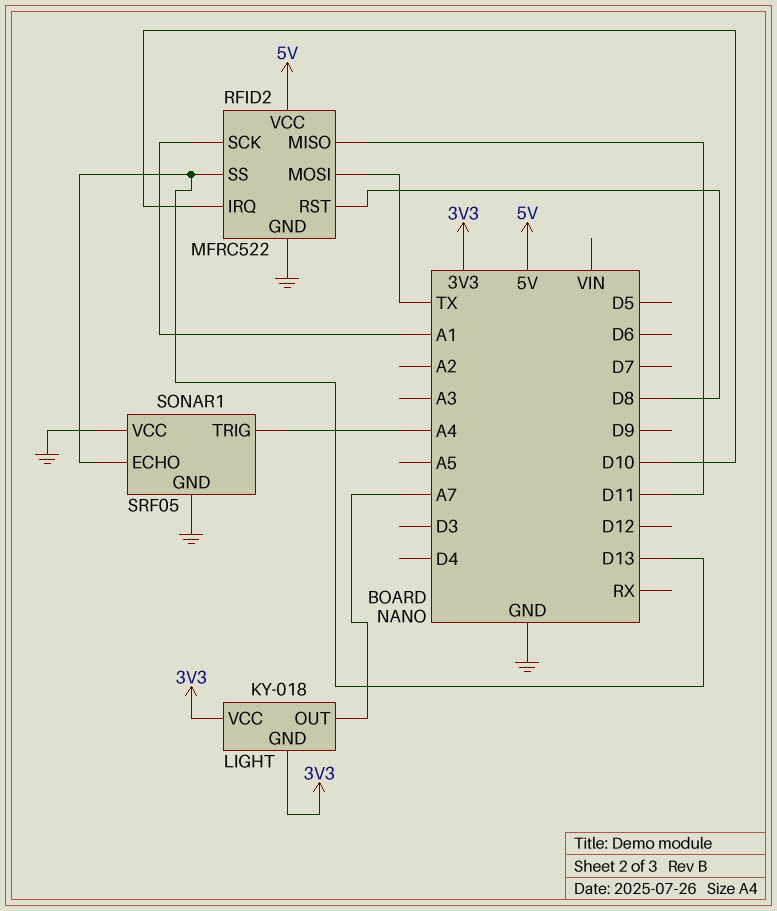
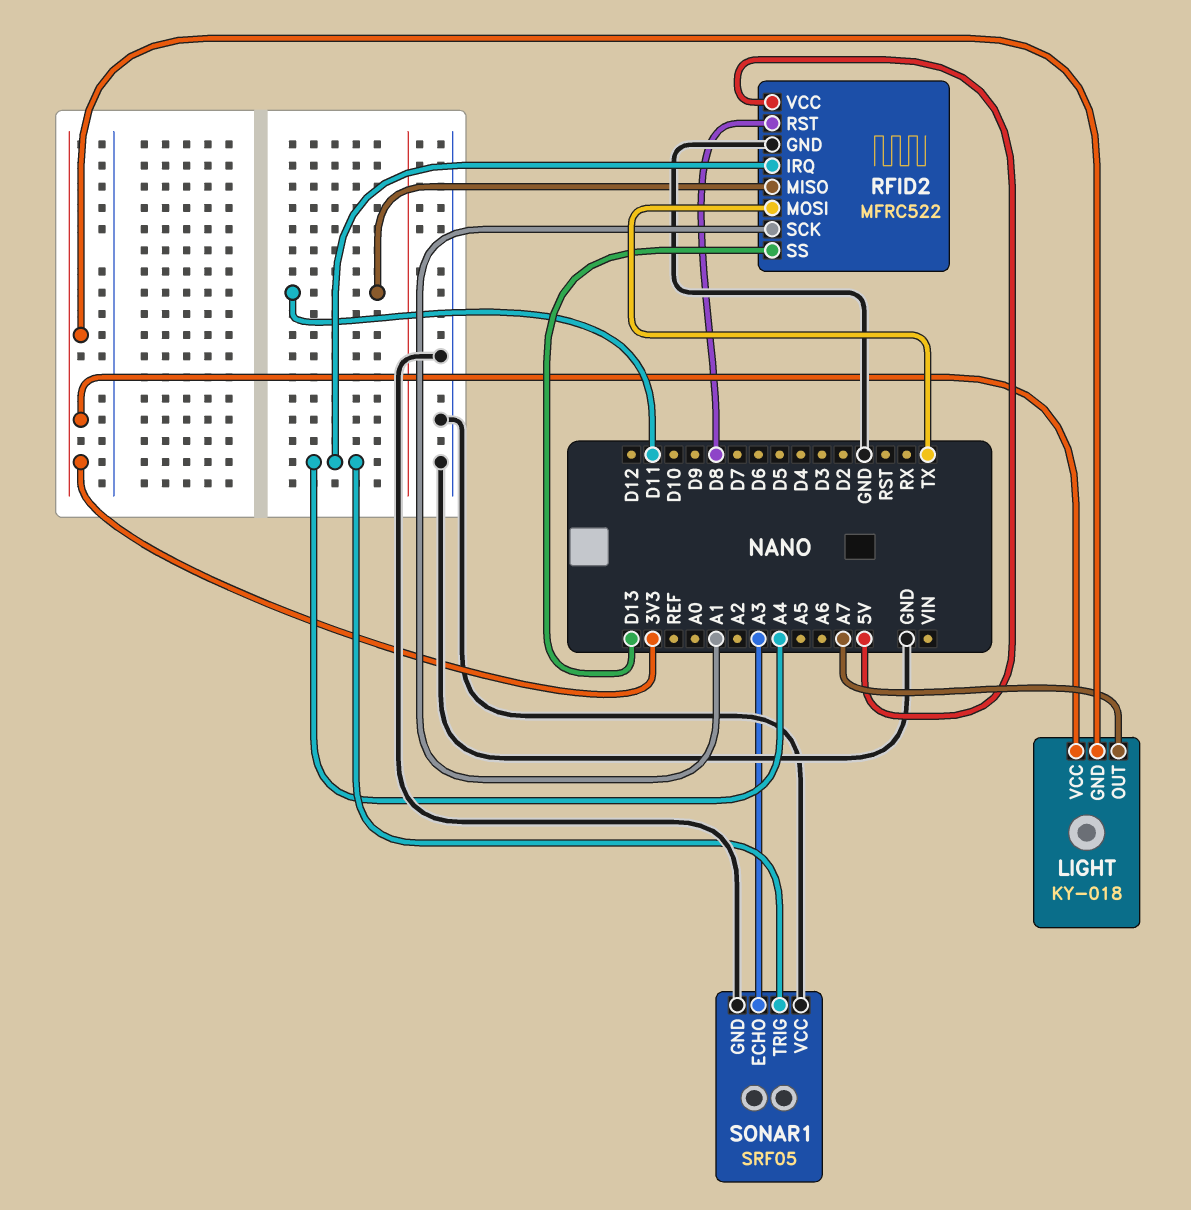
RFID2 pin IRQ: D10 -> A4
SONAR1 pin ECHO: D13 -> A3

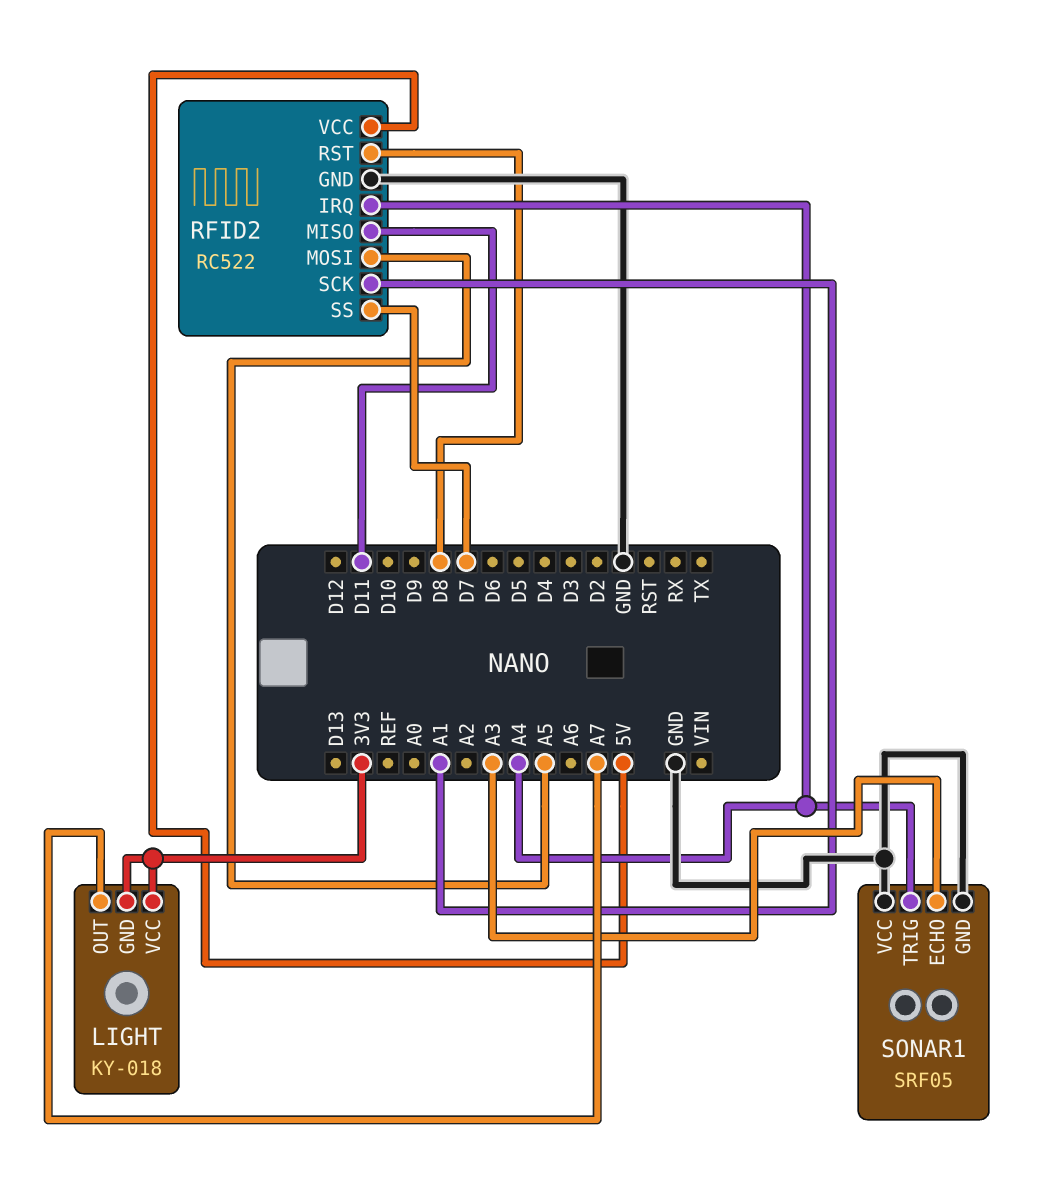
RFID2: MFRC522 -> RC522
RFID2 pin MOSI: TX -> A5
RFID2 pin SS: D13 -> D7

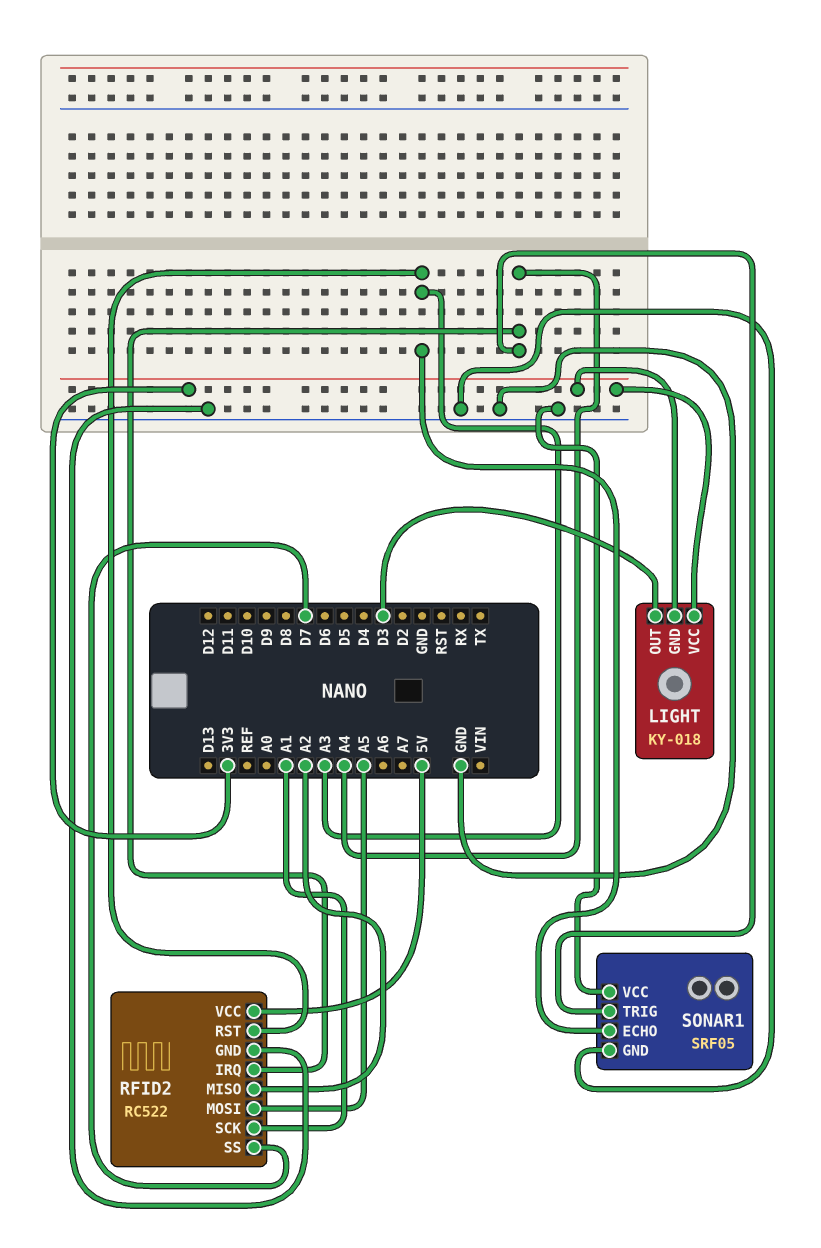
LIGHT pin OUT: A7 -> D3
RFID2 pin MISO: D11 -> A2
RFID2 pin RST: D8 -> A3

